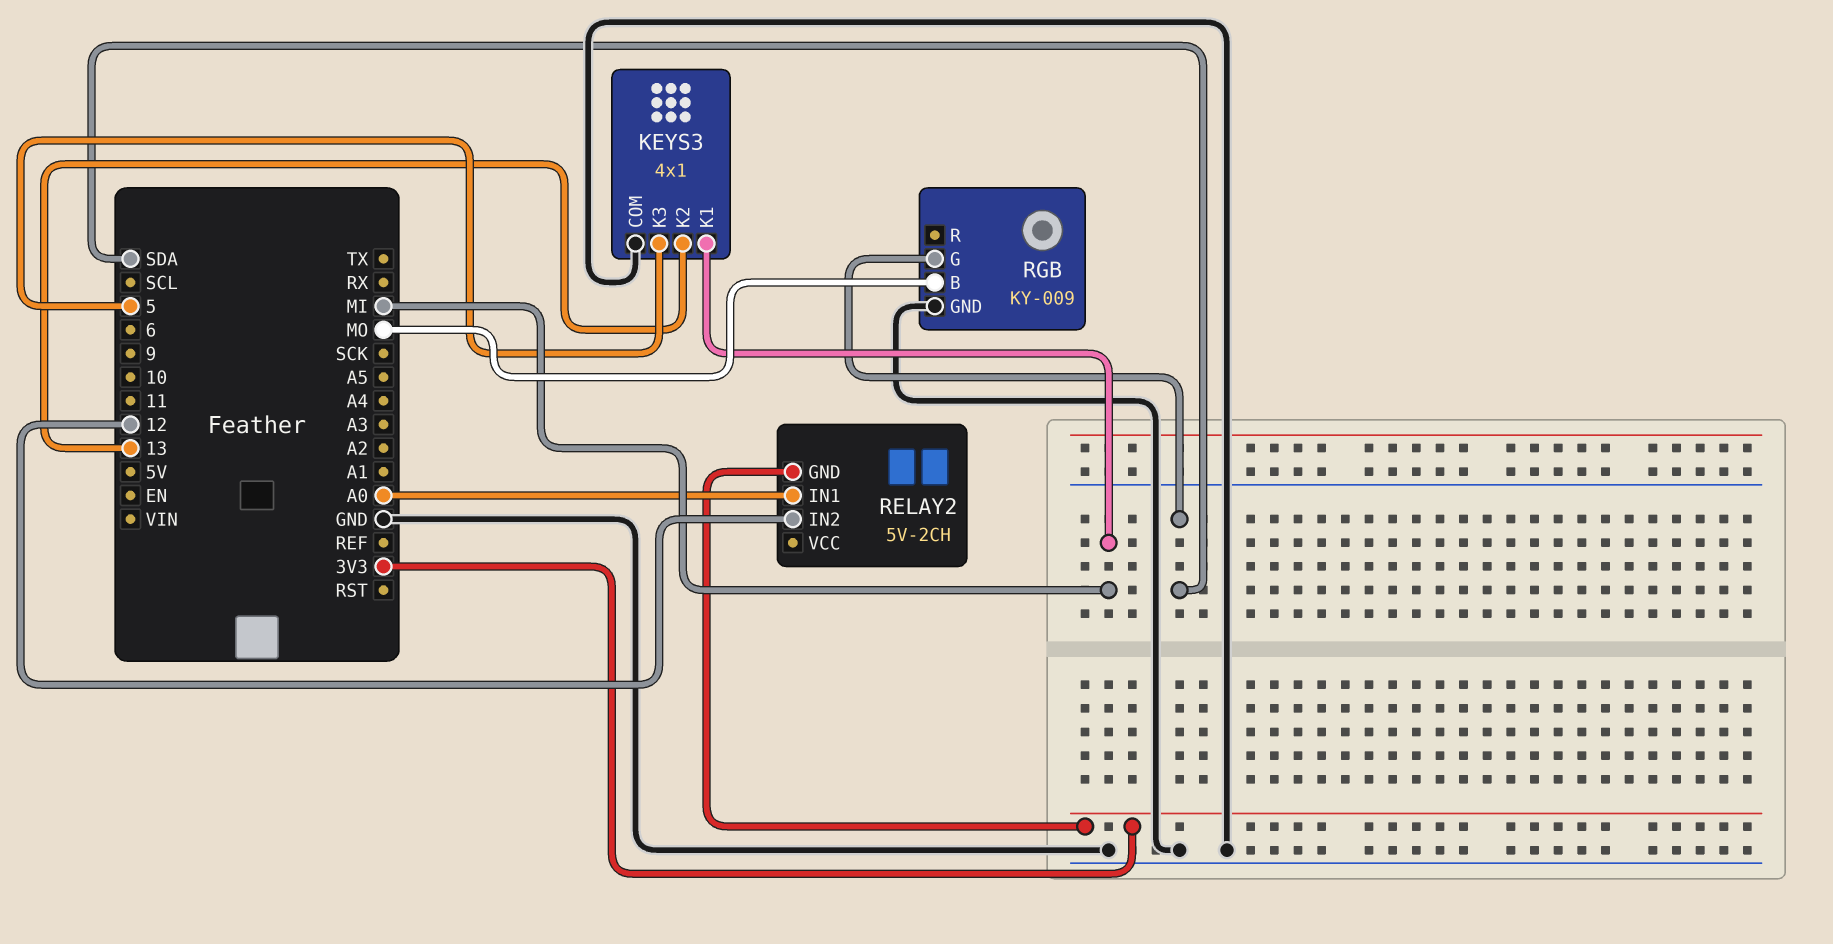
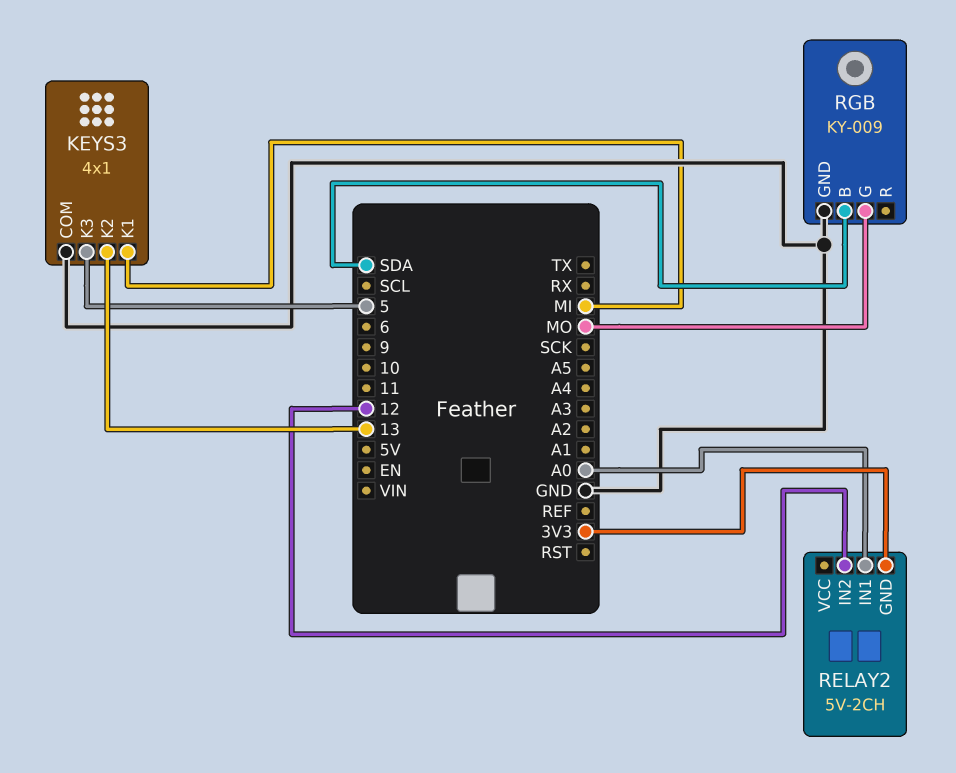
RGB pin B: MO -> SDA
RGB pin G: SDA -> MO

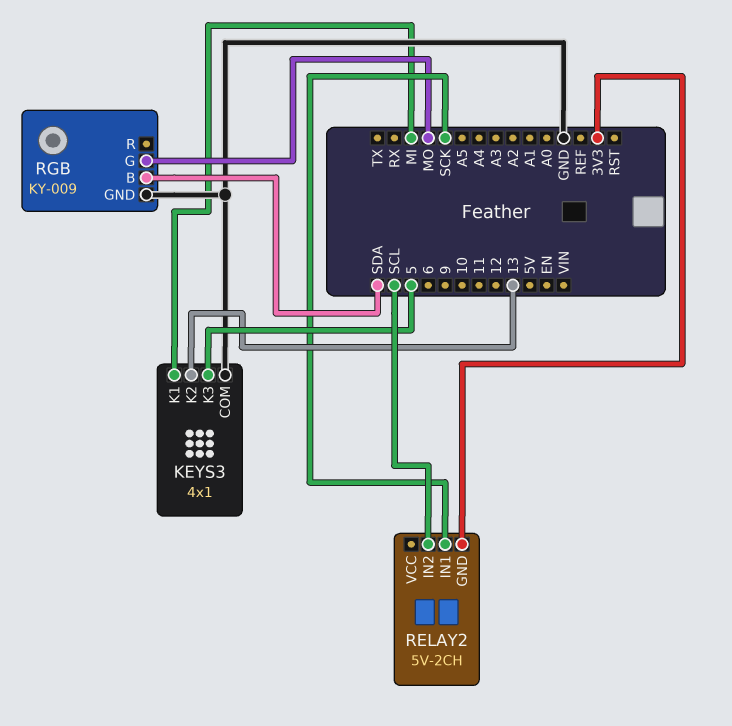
RELAY2 pin IN1: A0 -> SCK
RELAY2 pin IN2: 12 -> SCL

